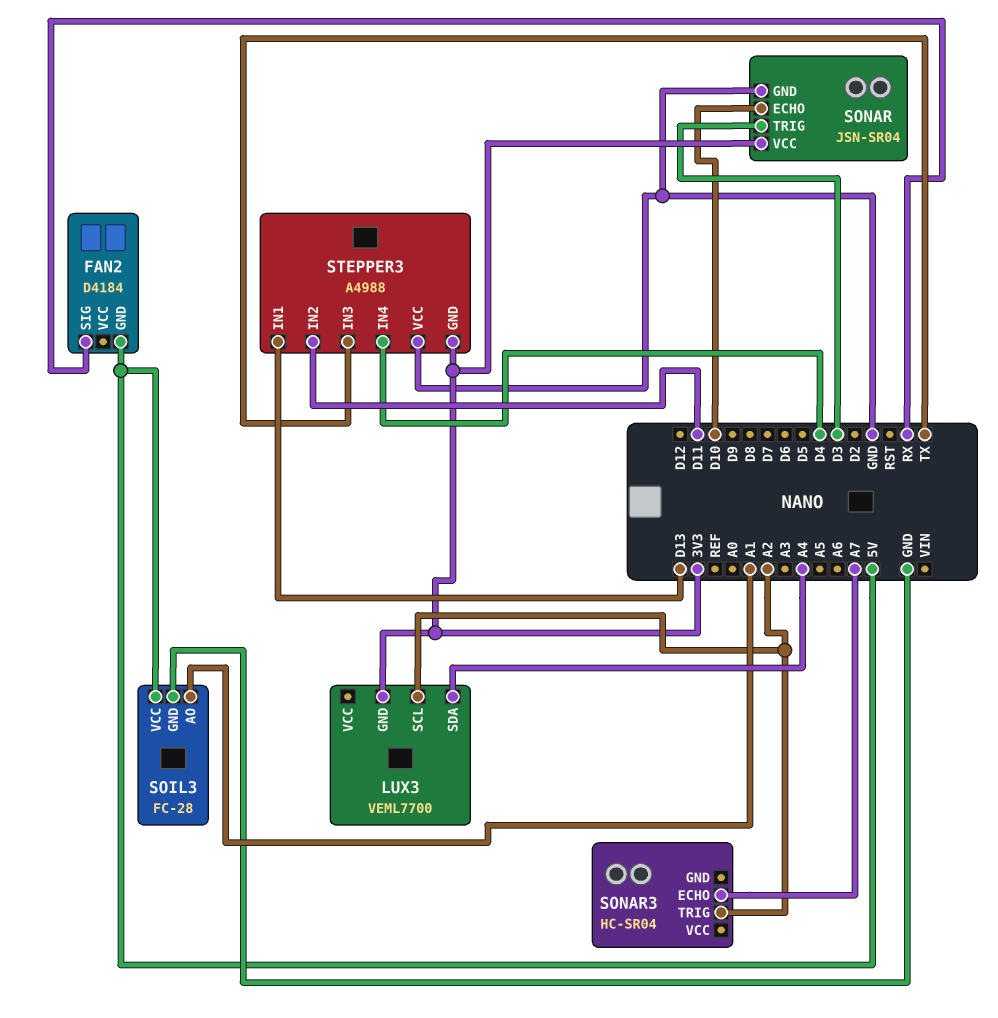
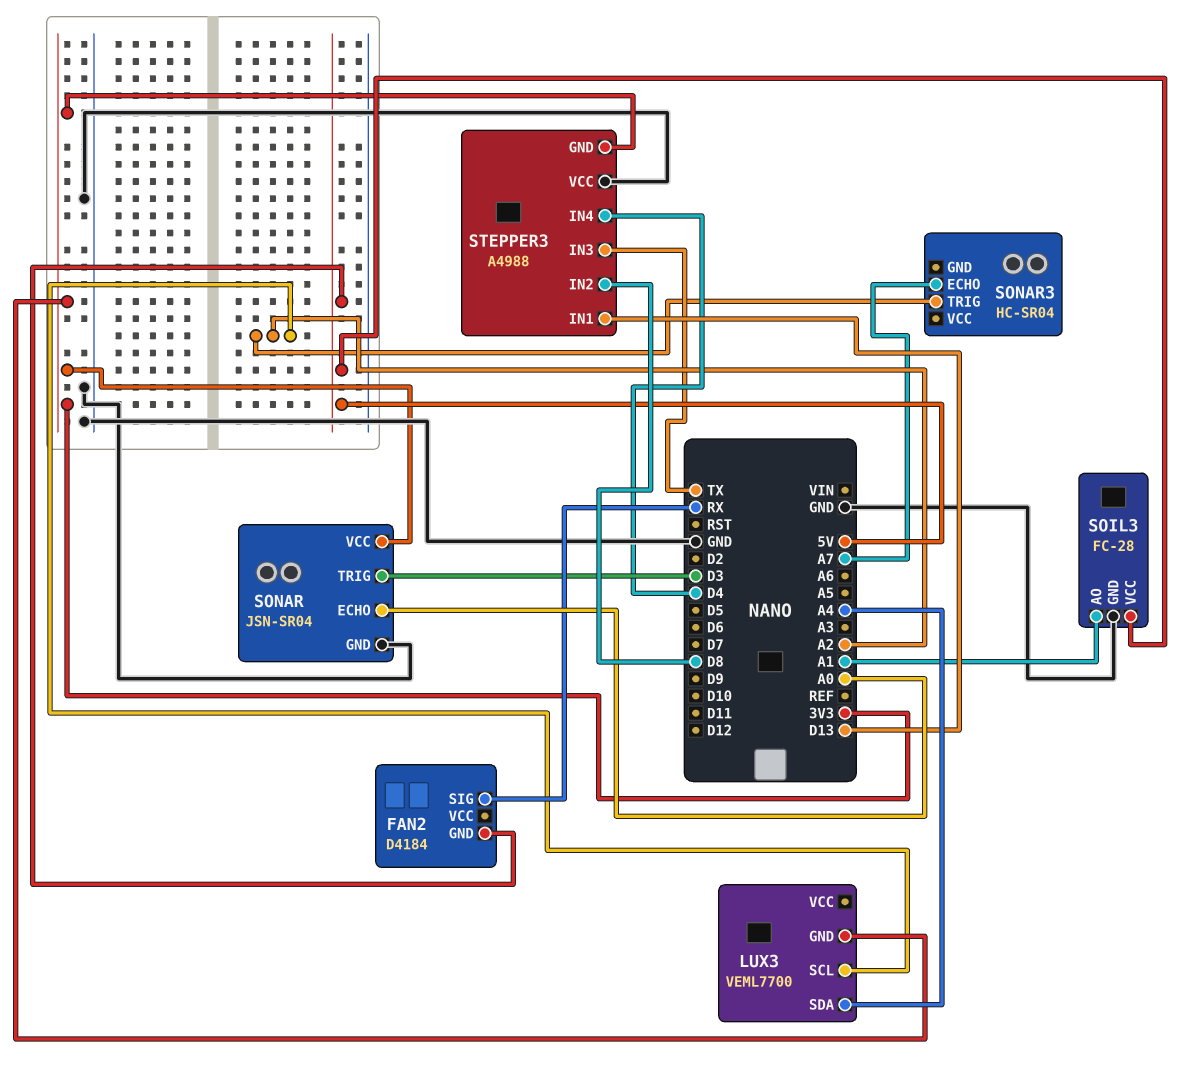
SONAR pin ECHO: D10 -> A0
STEPPER3 pin IN2: D11 -> D8

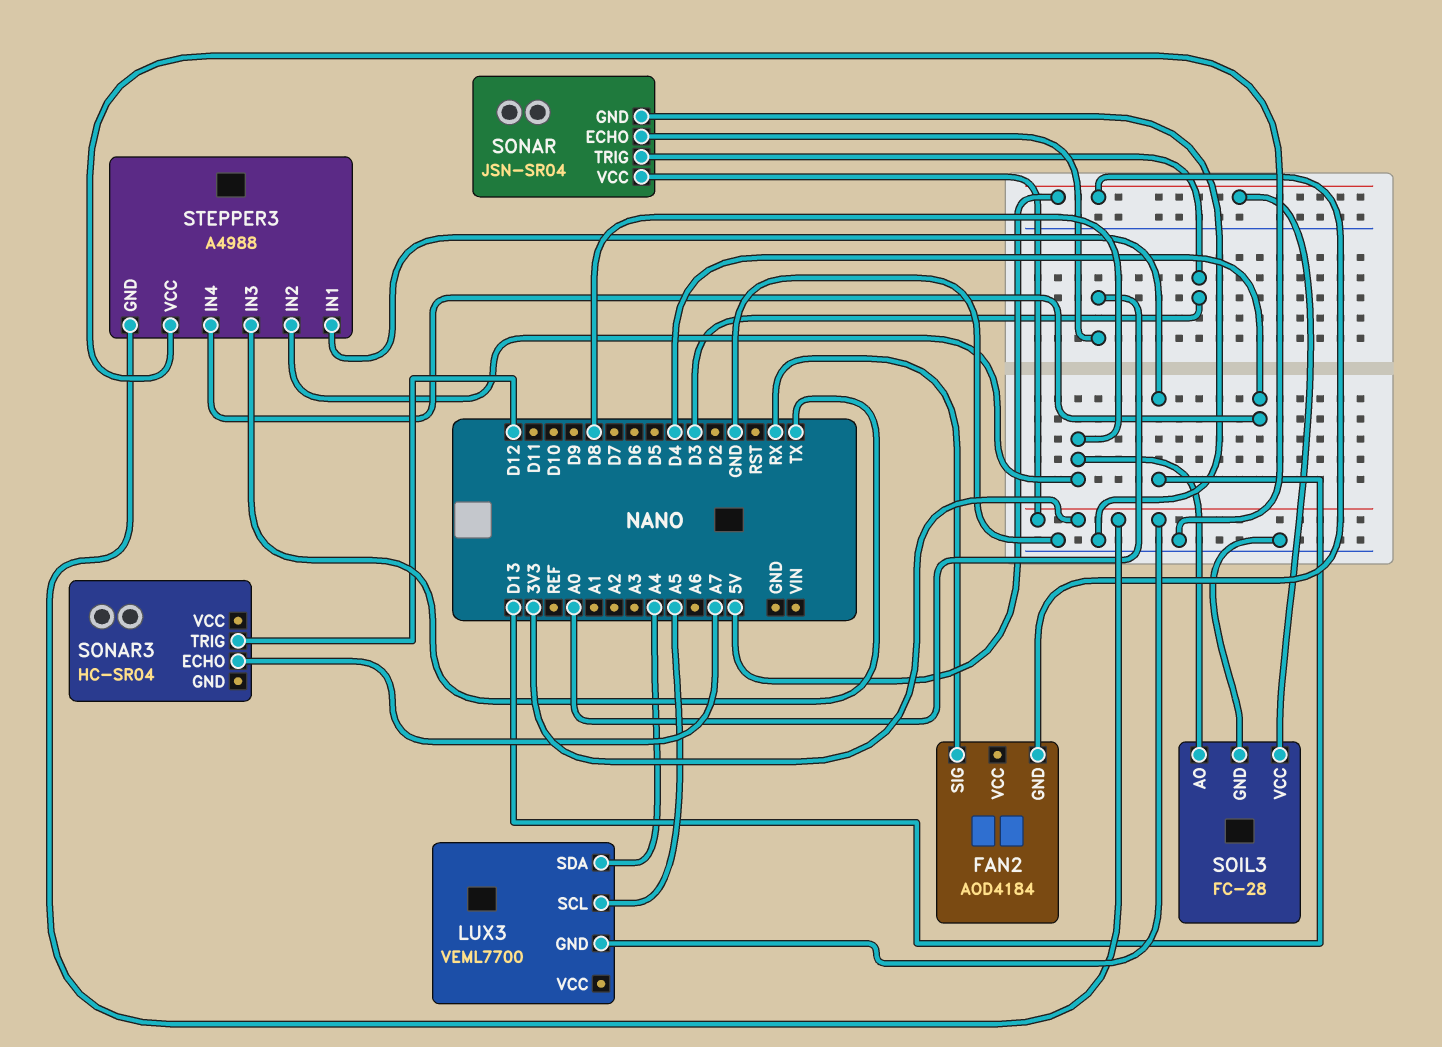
FAN2: D4184 -> AOD4184
LUX3 pin SCL: A2 -> A5
SOIL3 pin AO: A1 -> D8
SONAR3 pin TRIG: A2 -> D12

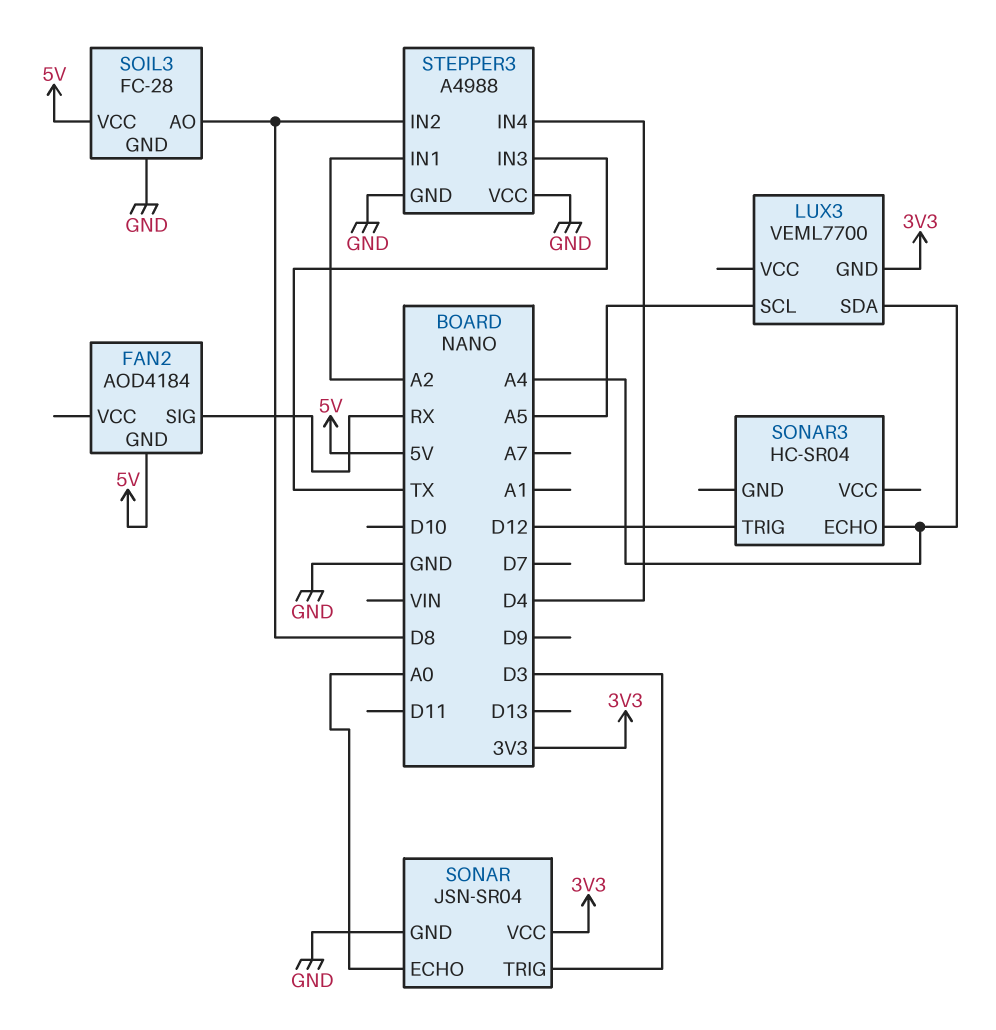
SONAR3 pin ECHO: A7 -> A4
STEPPER3 pin GND: 3V3 -> GND
STEPPER3 pin IN1: D13 -> A2

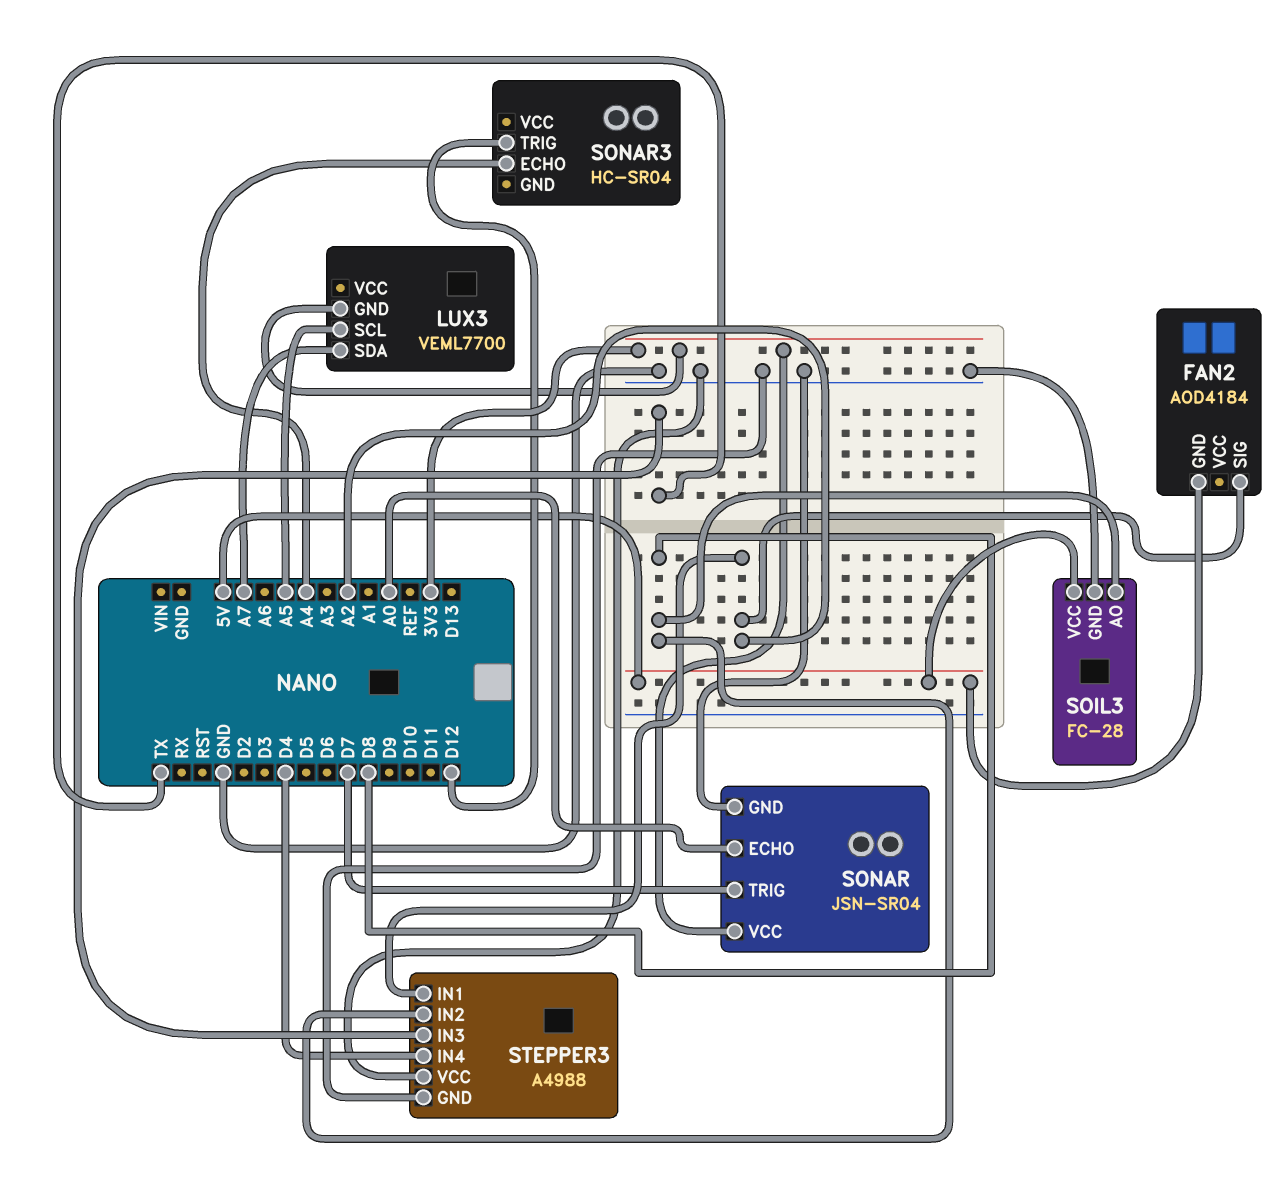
FAN2 pin SIG: RX -> A2
LUX3 pin SDA: A4 -> A7
SONAR pin TRIG: D3 -> D7

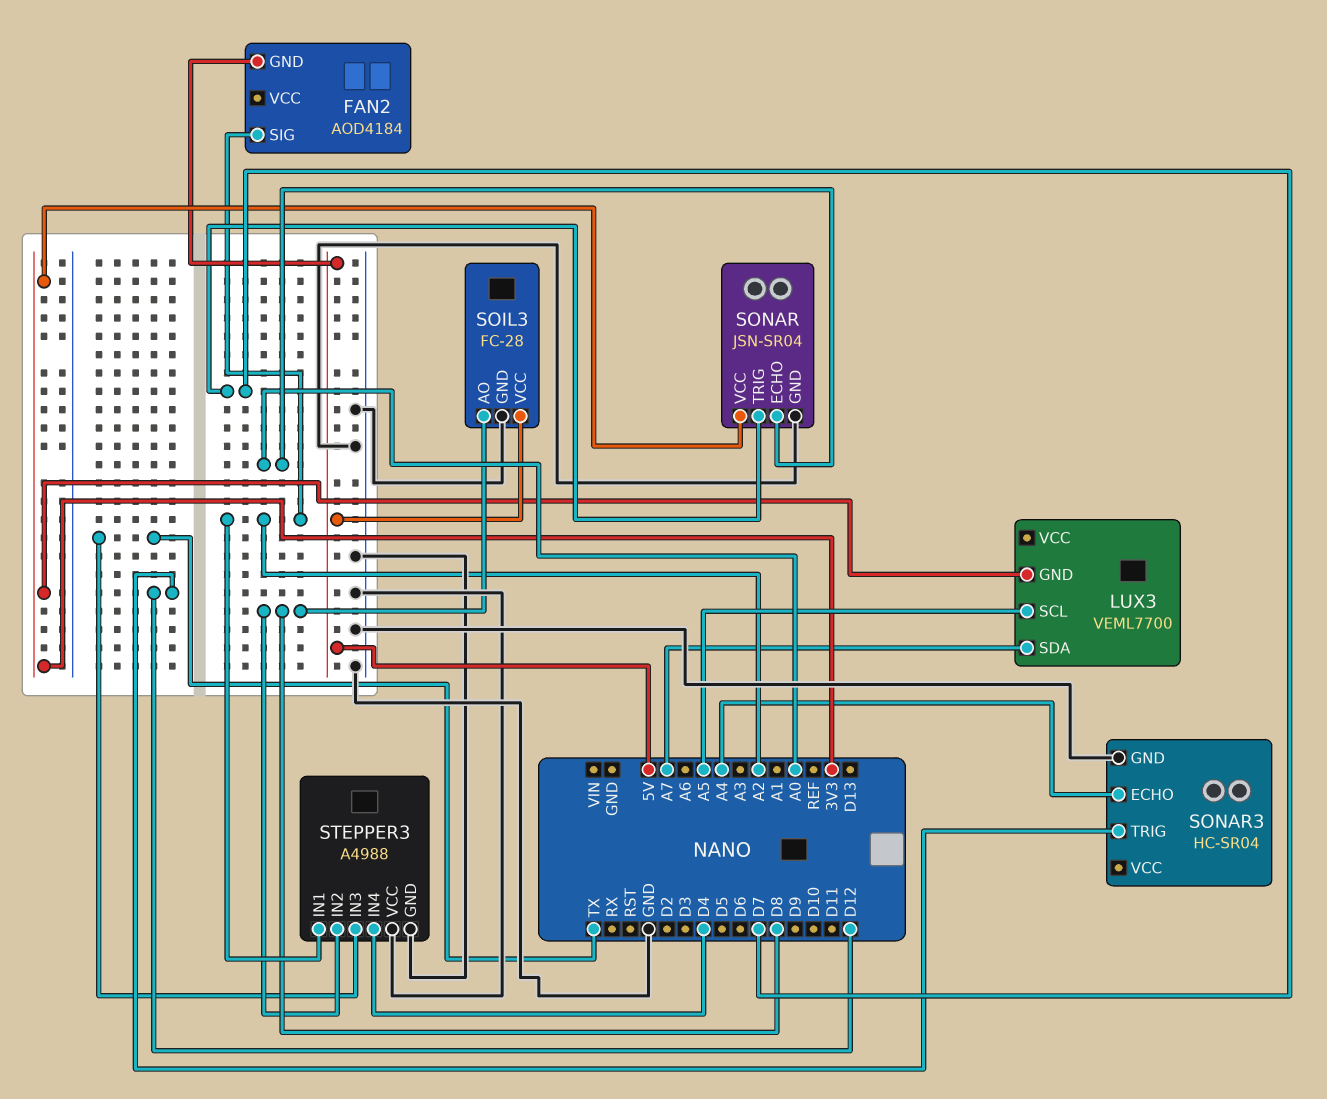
SONAR3 pin GND: none -> GND

